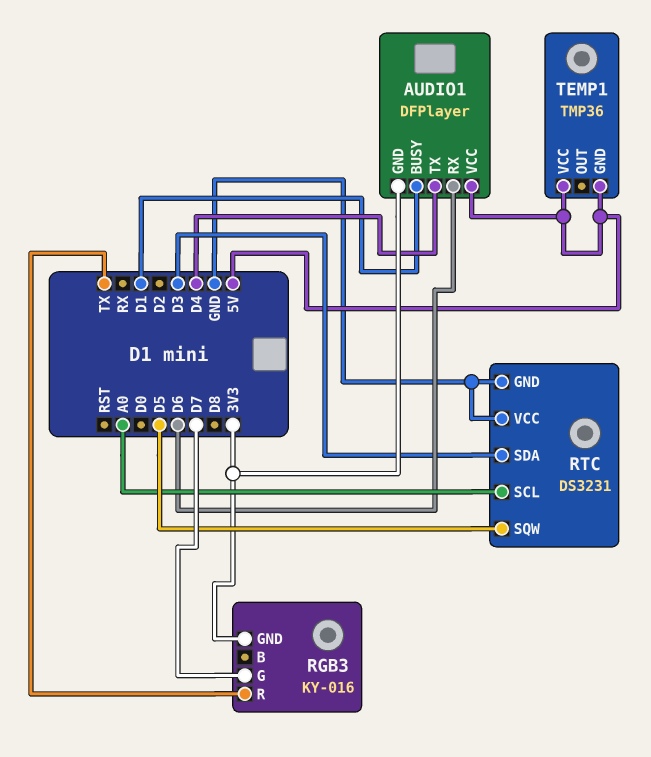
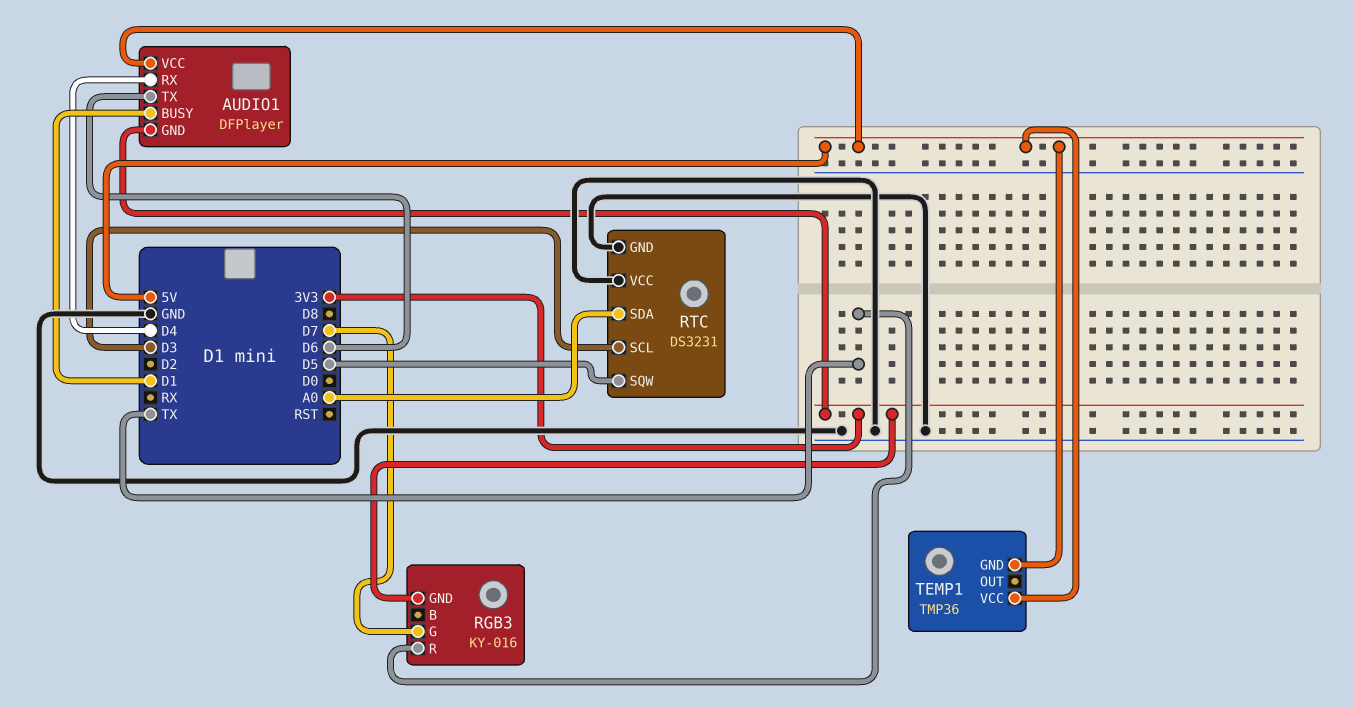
AUDIO1 pin RX: D6 -> D4
AUDIO1 pin TX: D4 -> D6
RTC pin SCL: A0 -> D3
RTC pin SDA: D3 -> A0

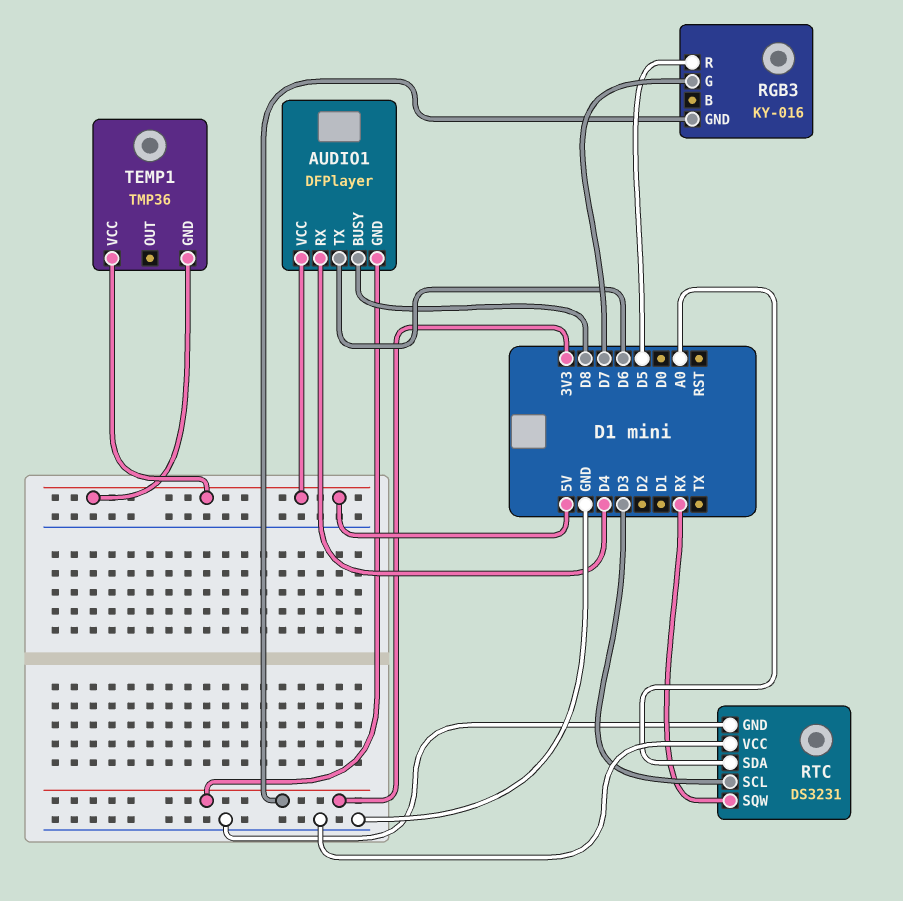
AUDIO1 pin BUSY: D1 -> D8
RGB3 pin R: TX -> D5
RTC pin SQW: D5 -> RX

